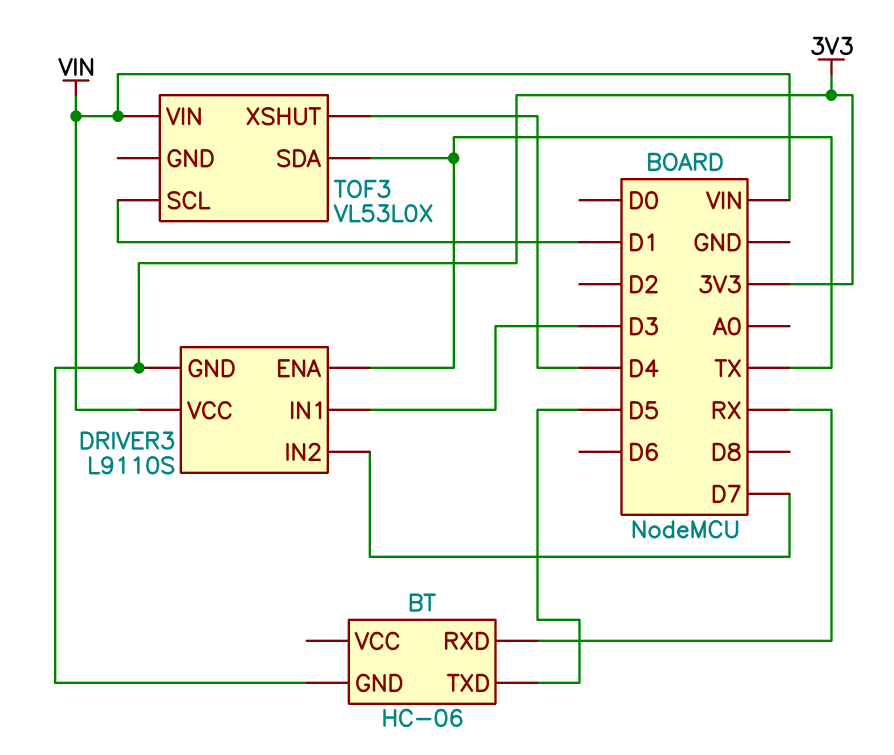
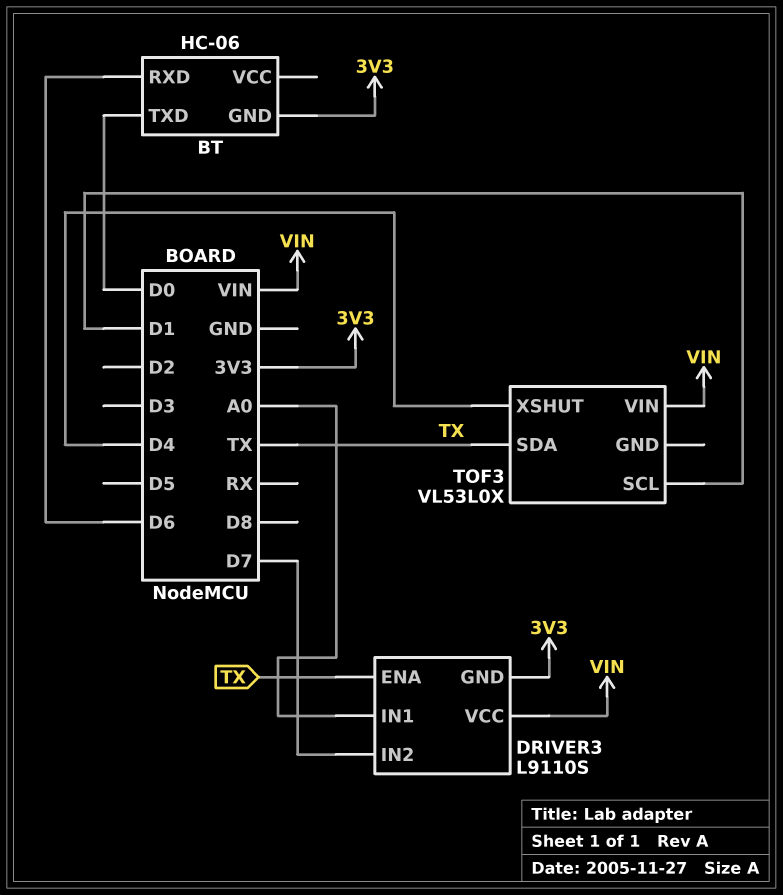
BT pin RXD: RX -> D6
BT pin TXD: D5 -> D0
DRIVER3 pin IN1: D3 -> A0

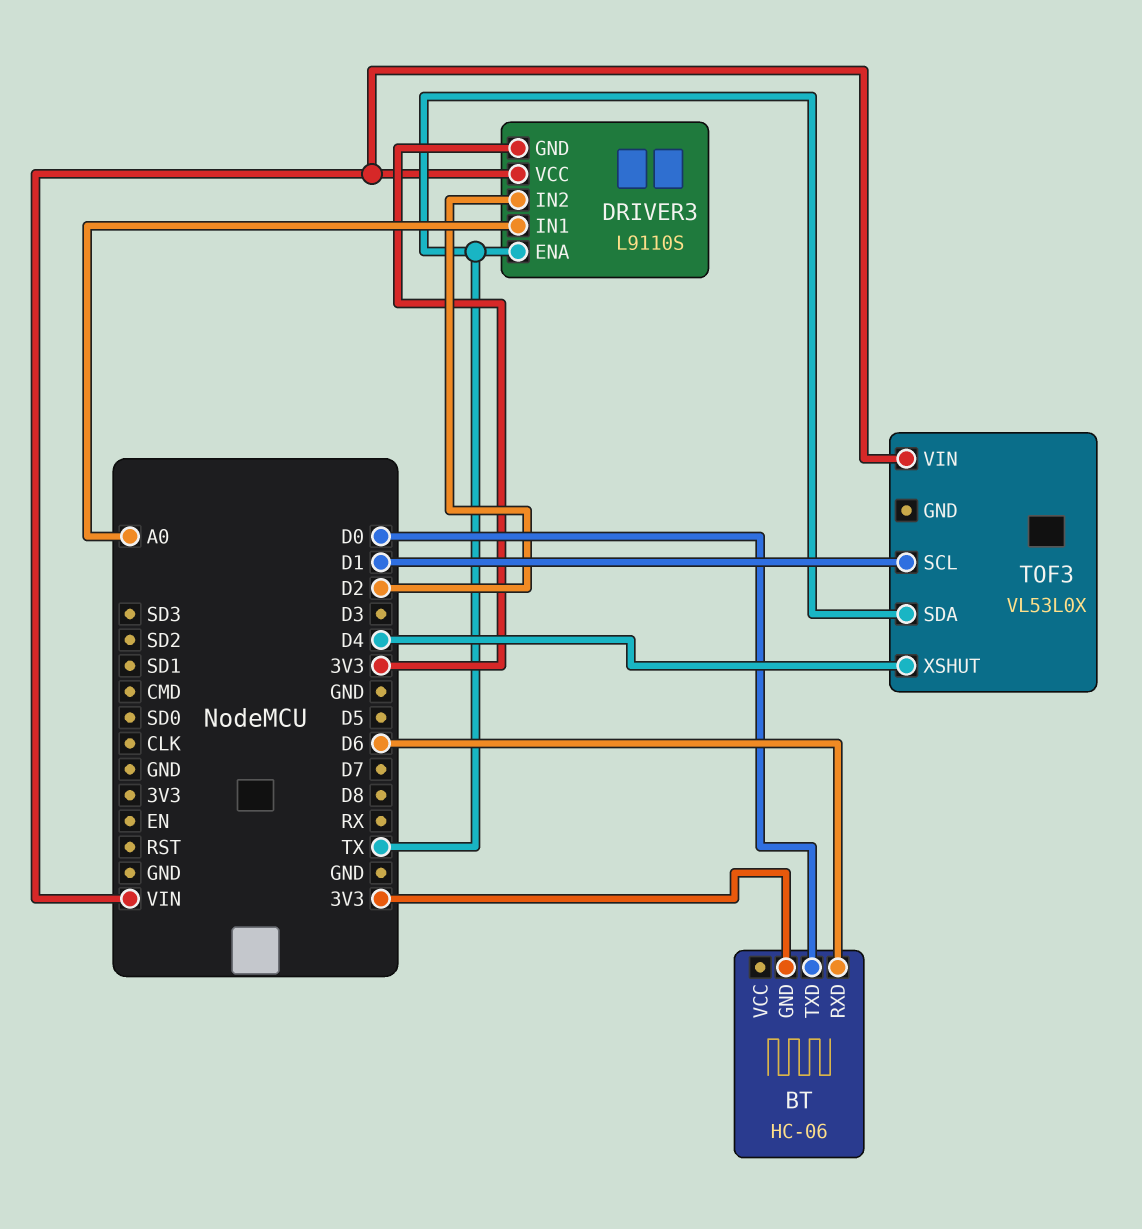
DRIVER3 pin IN2: D7 -> D2

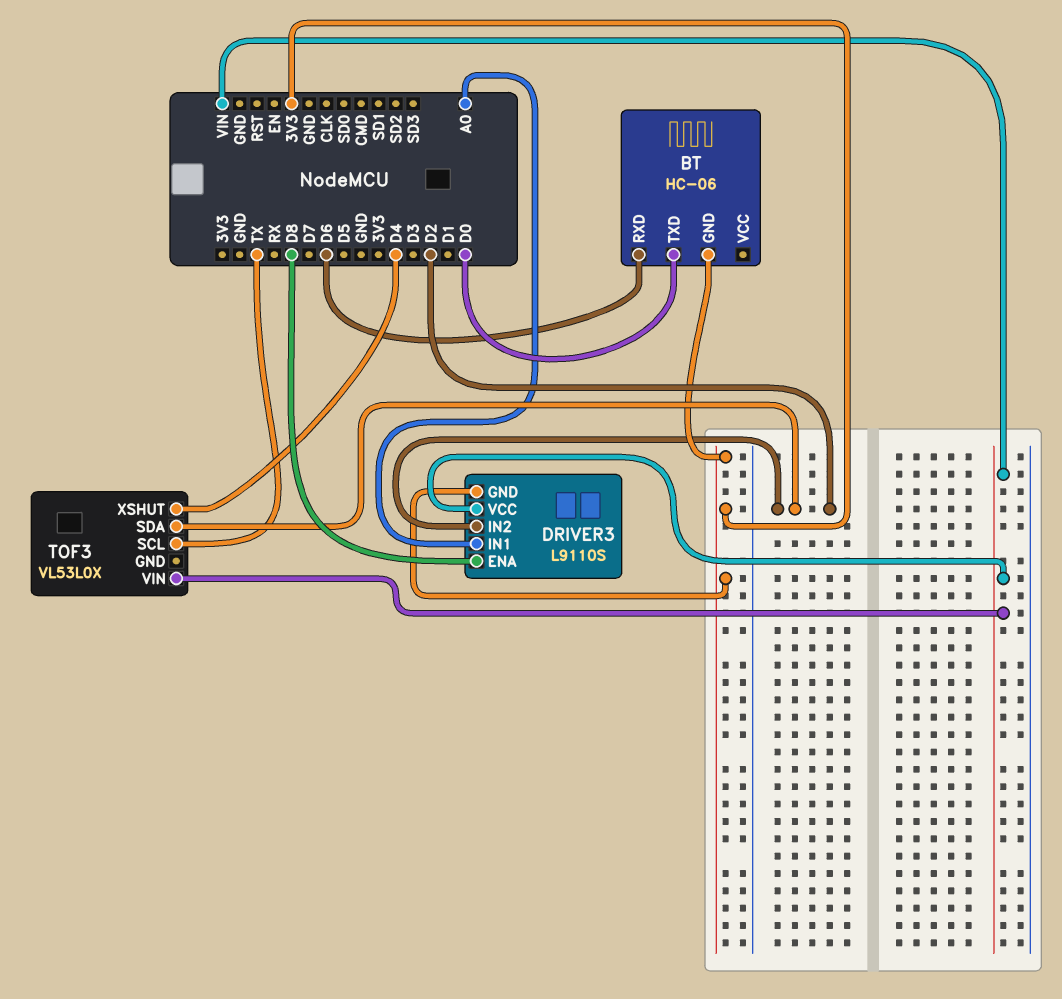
DRIVER3 pin ENA: TX -> D8
TOF3 pin SCL: D1 -> TX
TOF3 pin SDA: TX -> D2

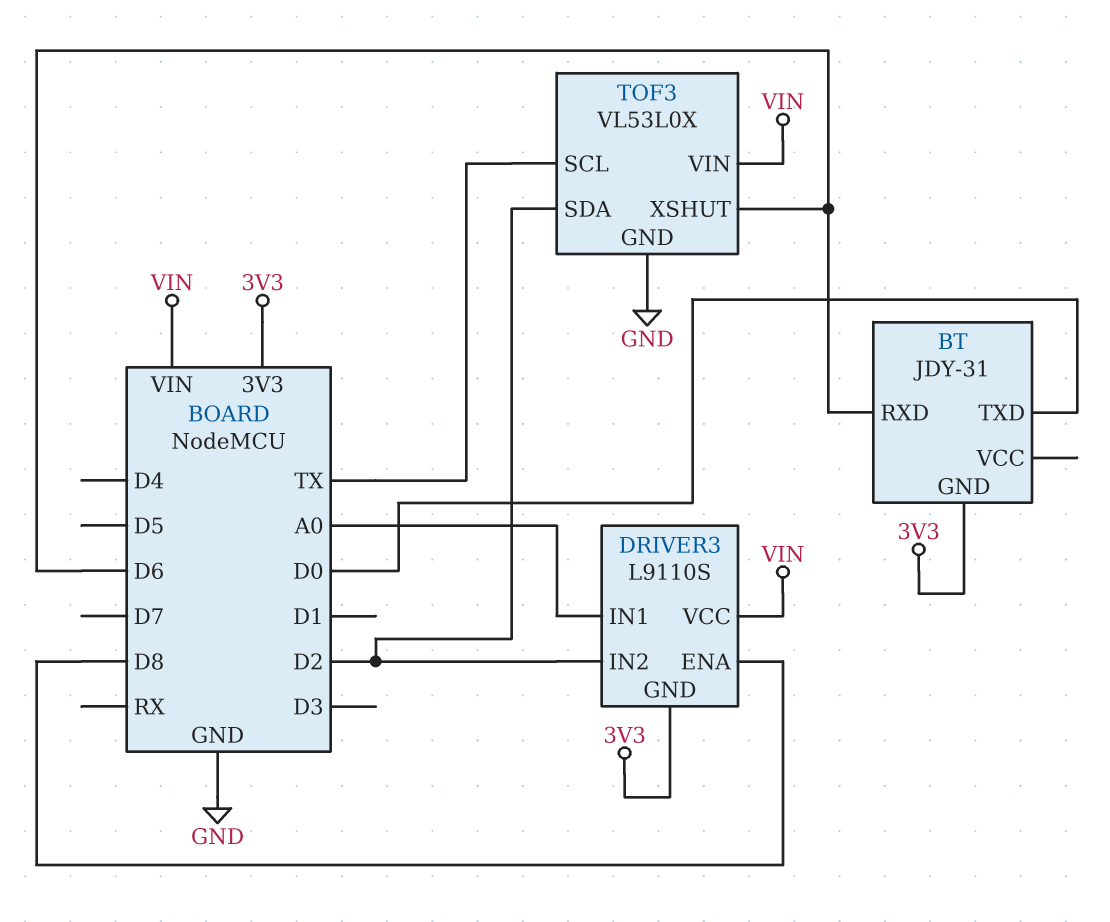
BT: HC-06 -> JDY-31
TOF3 pin GND: none -> GND
TOF3 pin XSHUT: D4 -> D6

